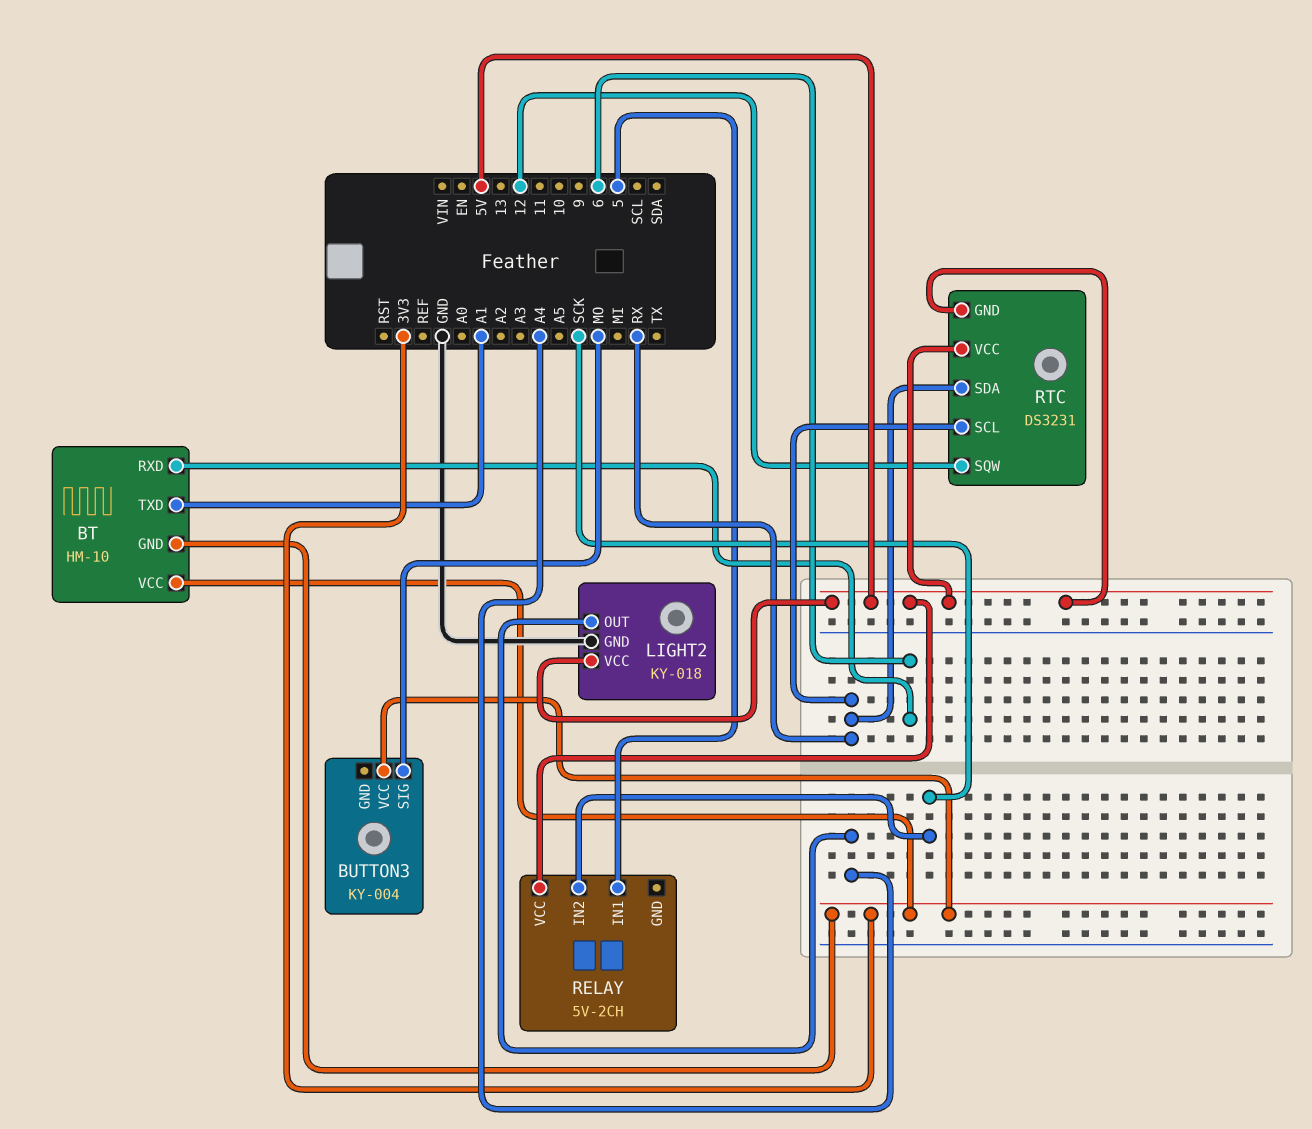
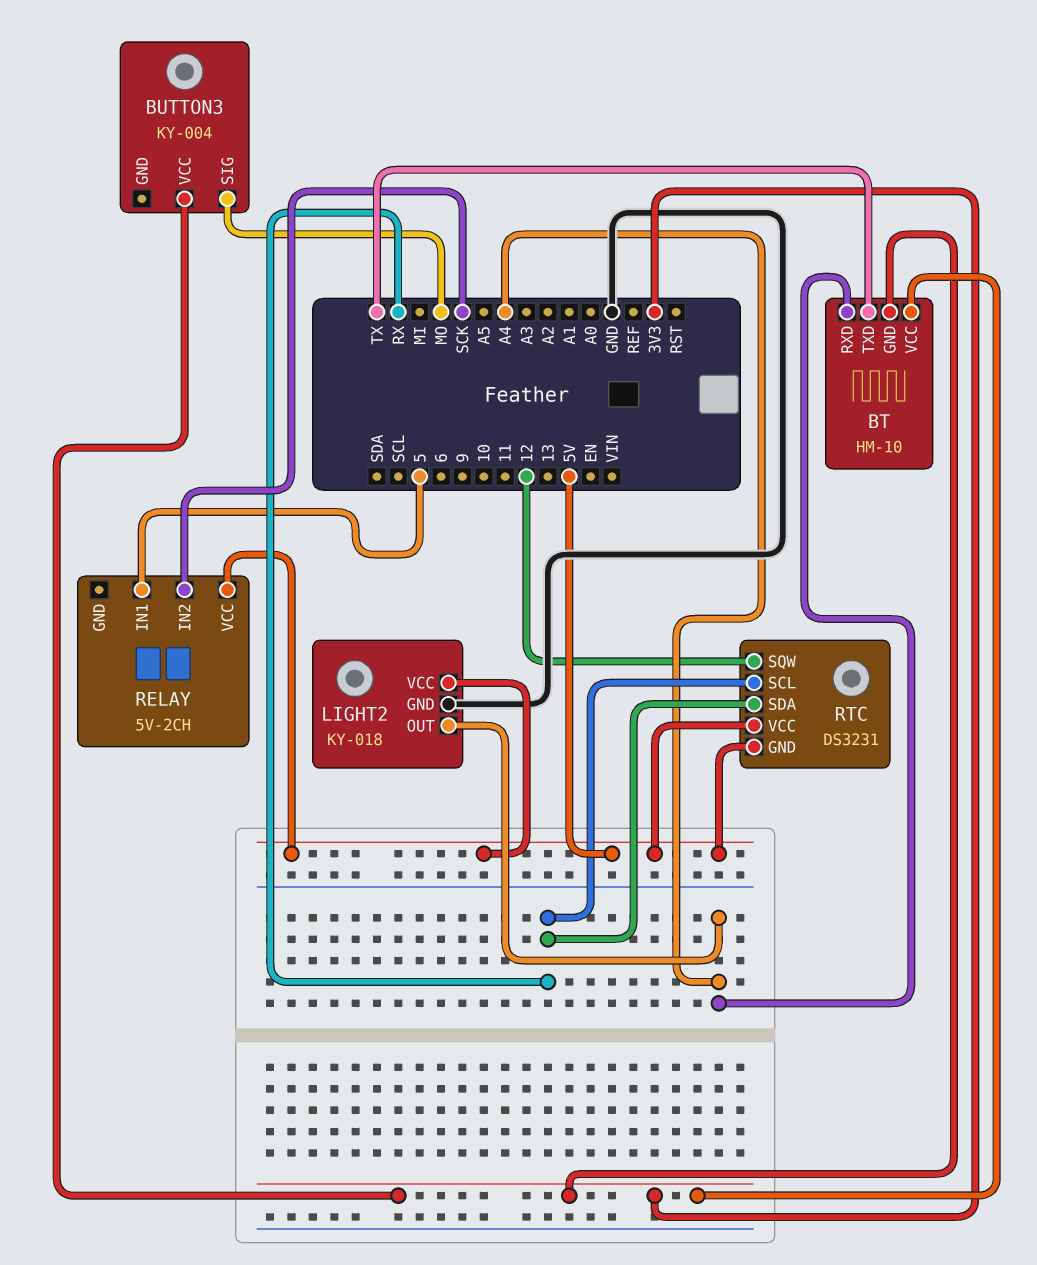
BT pin RXD: 6 -> A4
BT pin TXD: A1 -> TX

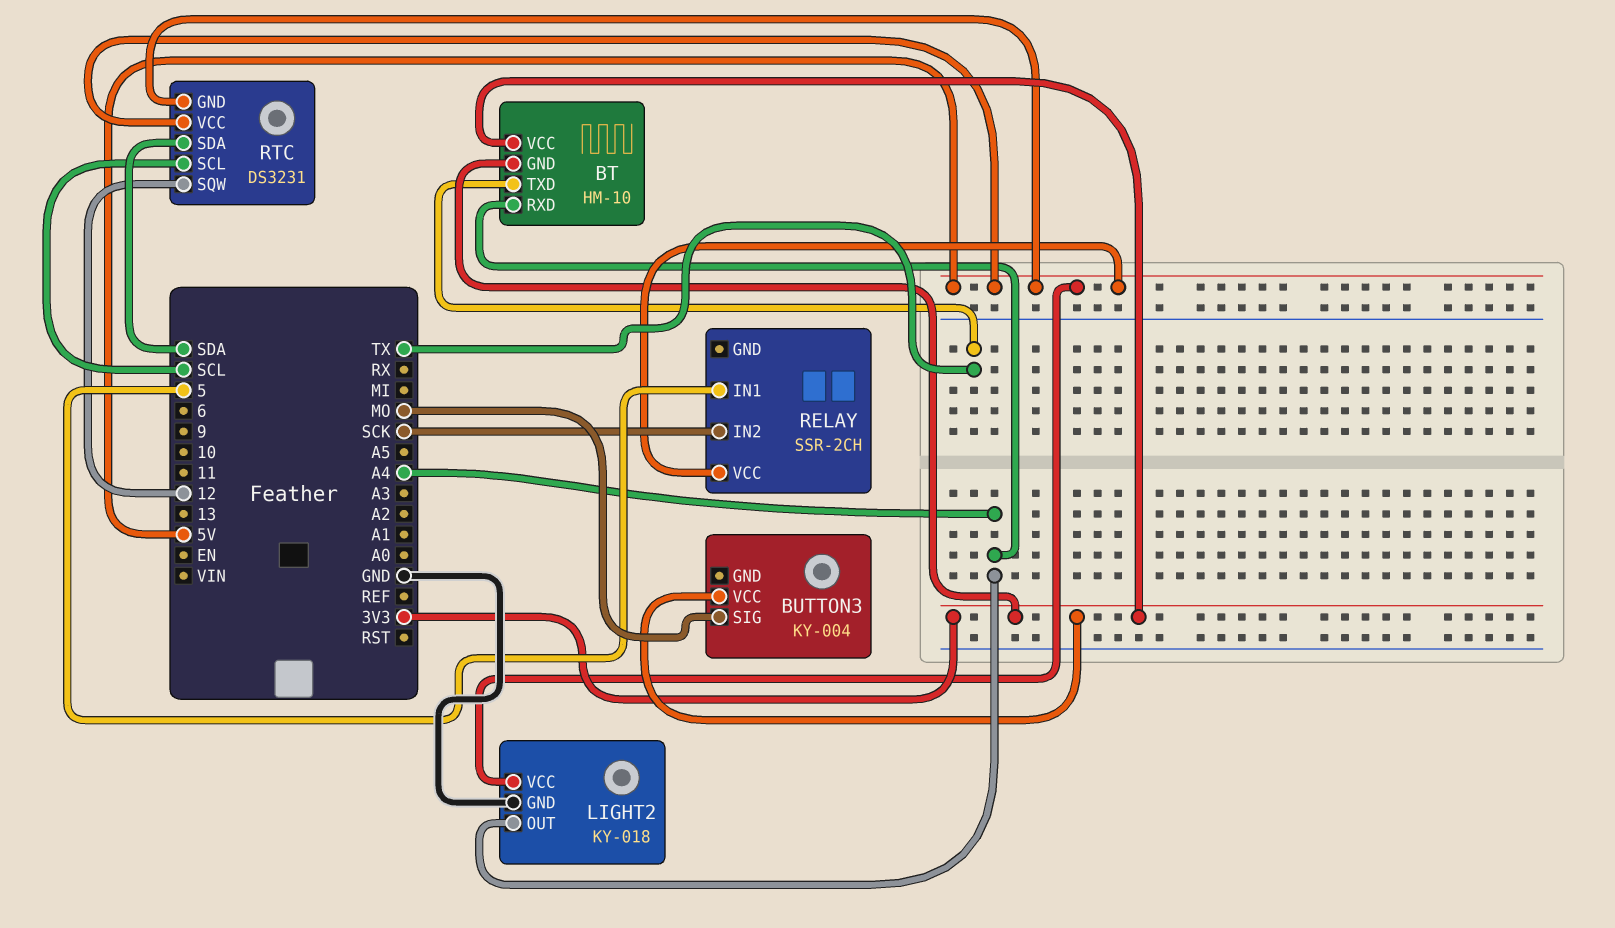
RELAY: 5V-2CH -> SSR-2CH
RTC pin SCL: RX -> SCL
RTC pin SDA: RX -> SDA

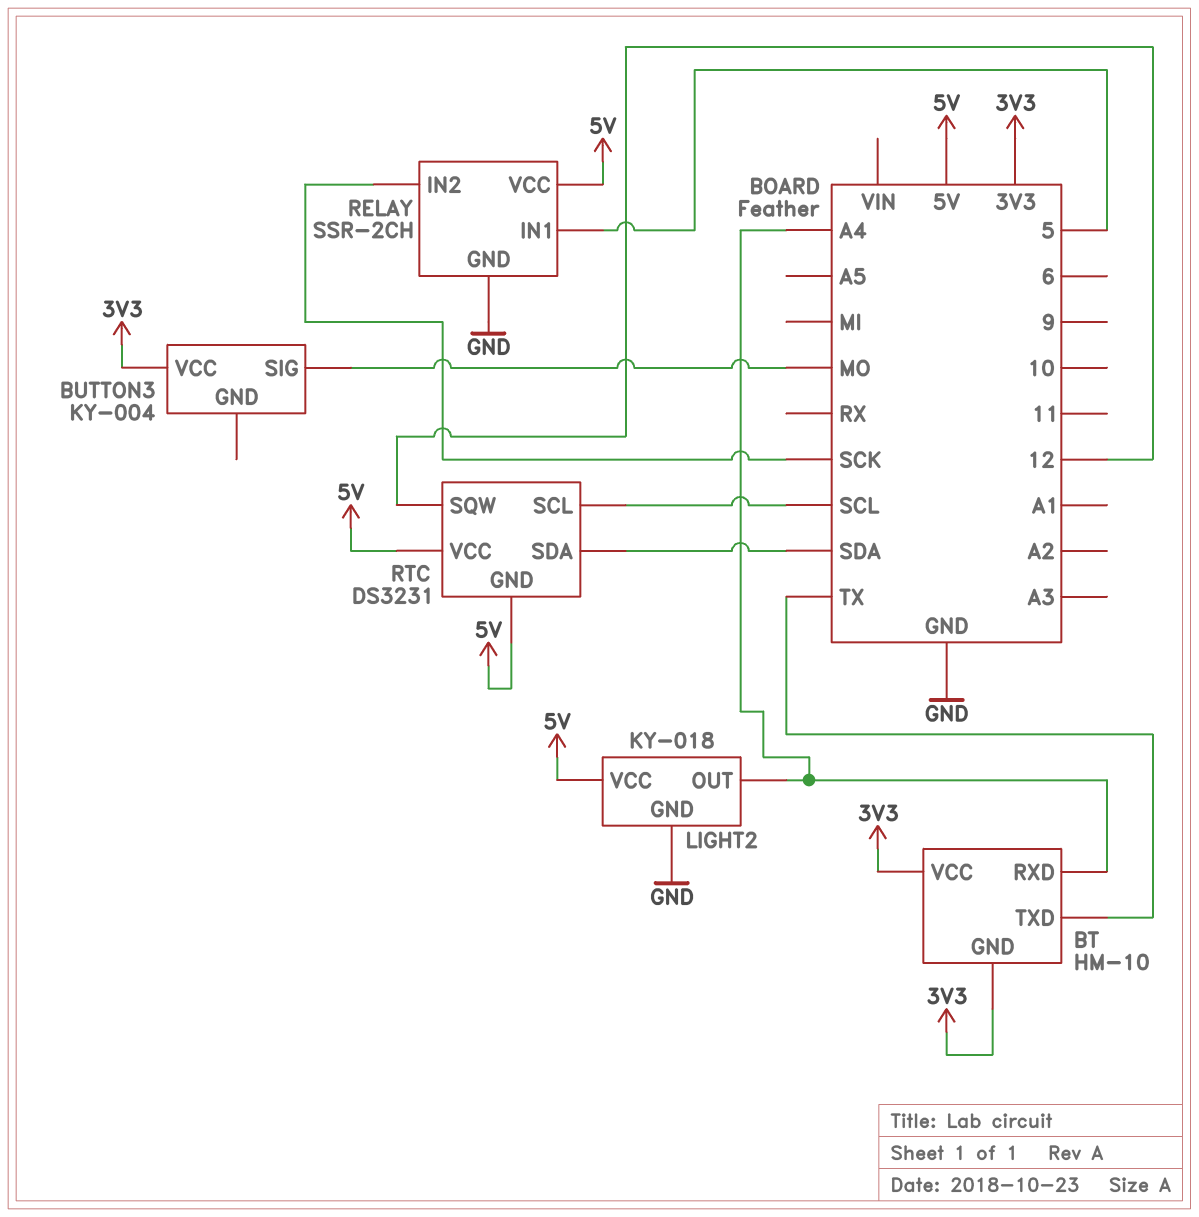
RELAY pin GND: none -> GND

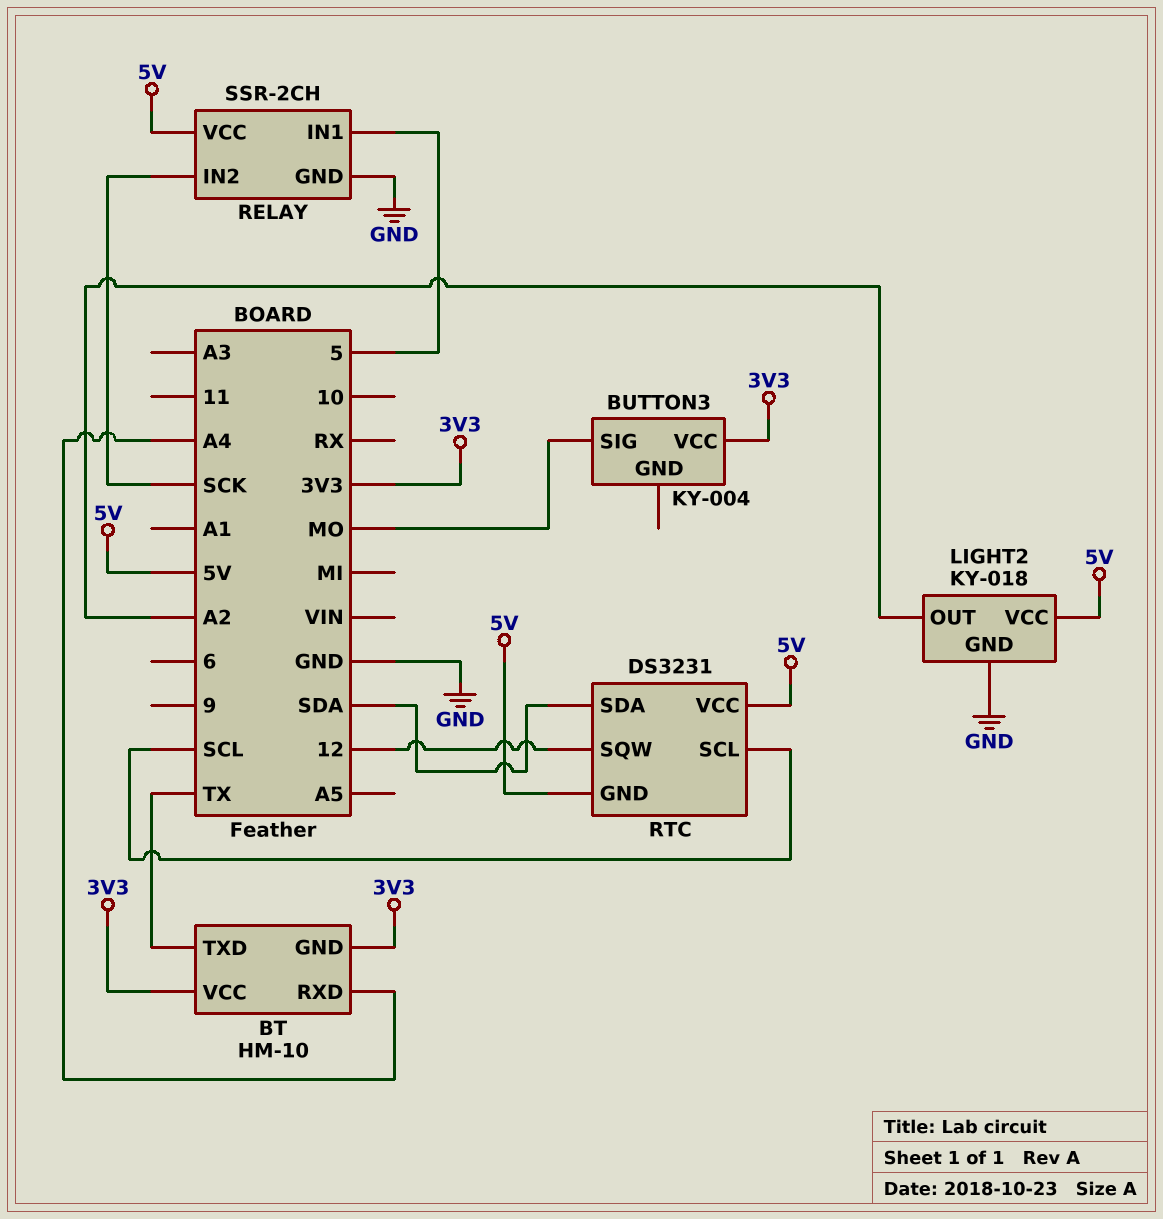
LIGHT2 pin OUT: A4 -> A2

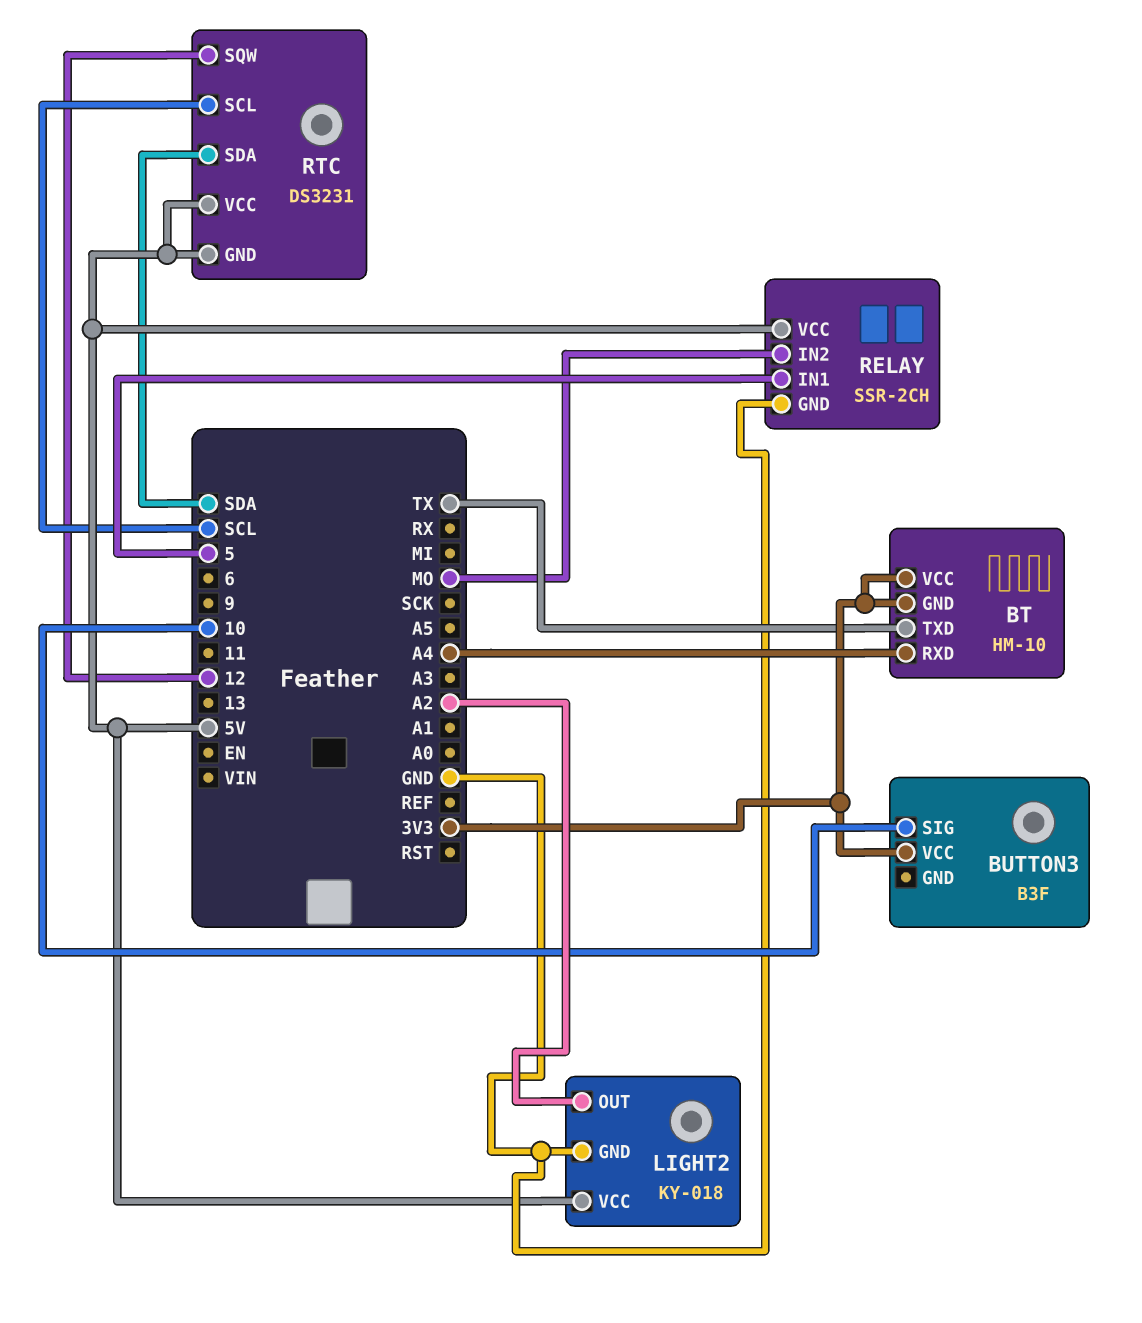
BUTTON3: KY-004 -> B3F
BUTTON3 pin SIG: MO -> 10
RELAY pin IN2: SCK -> MO

